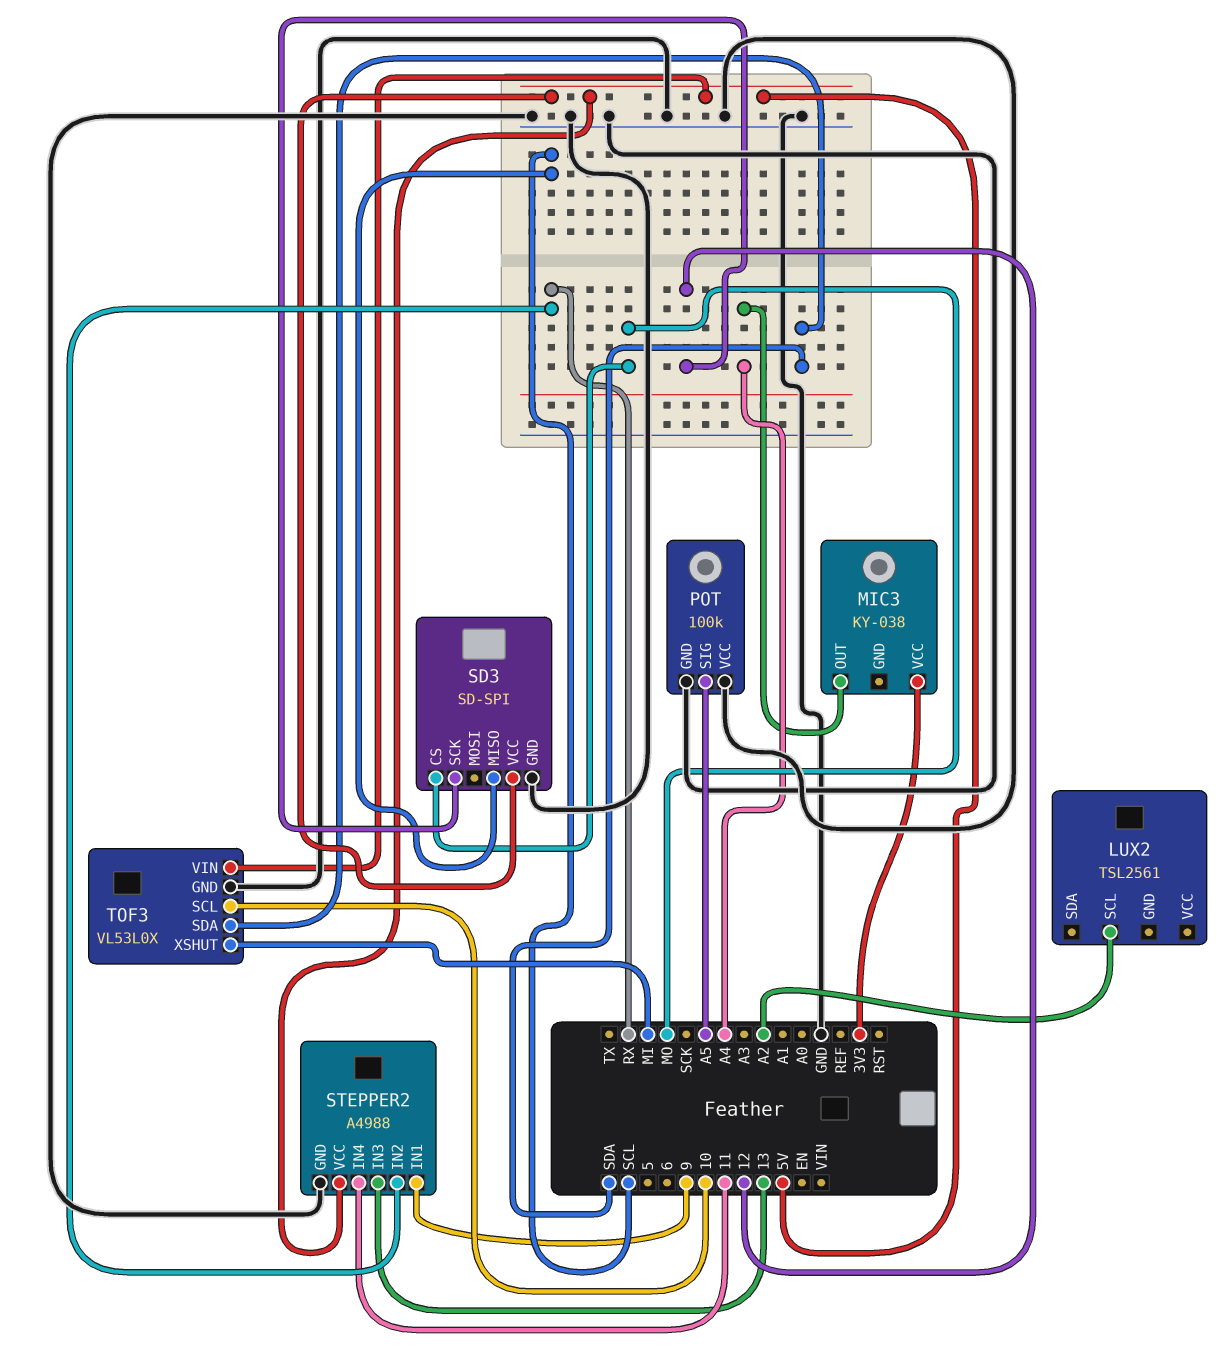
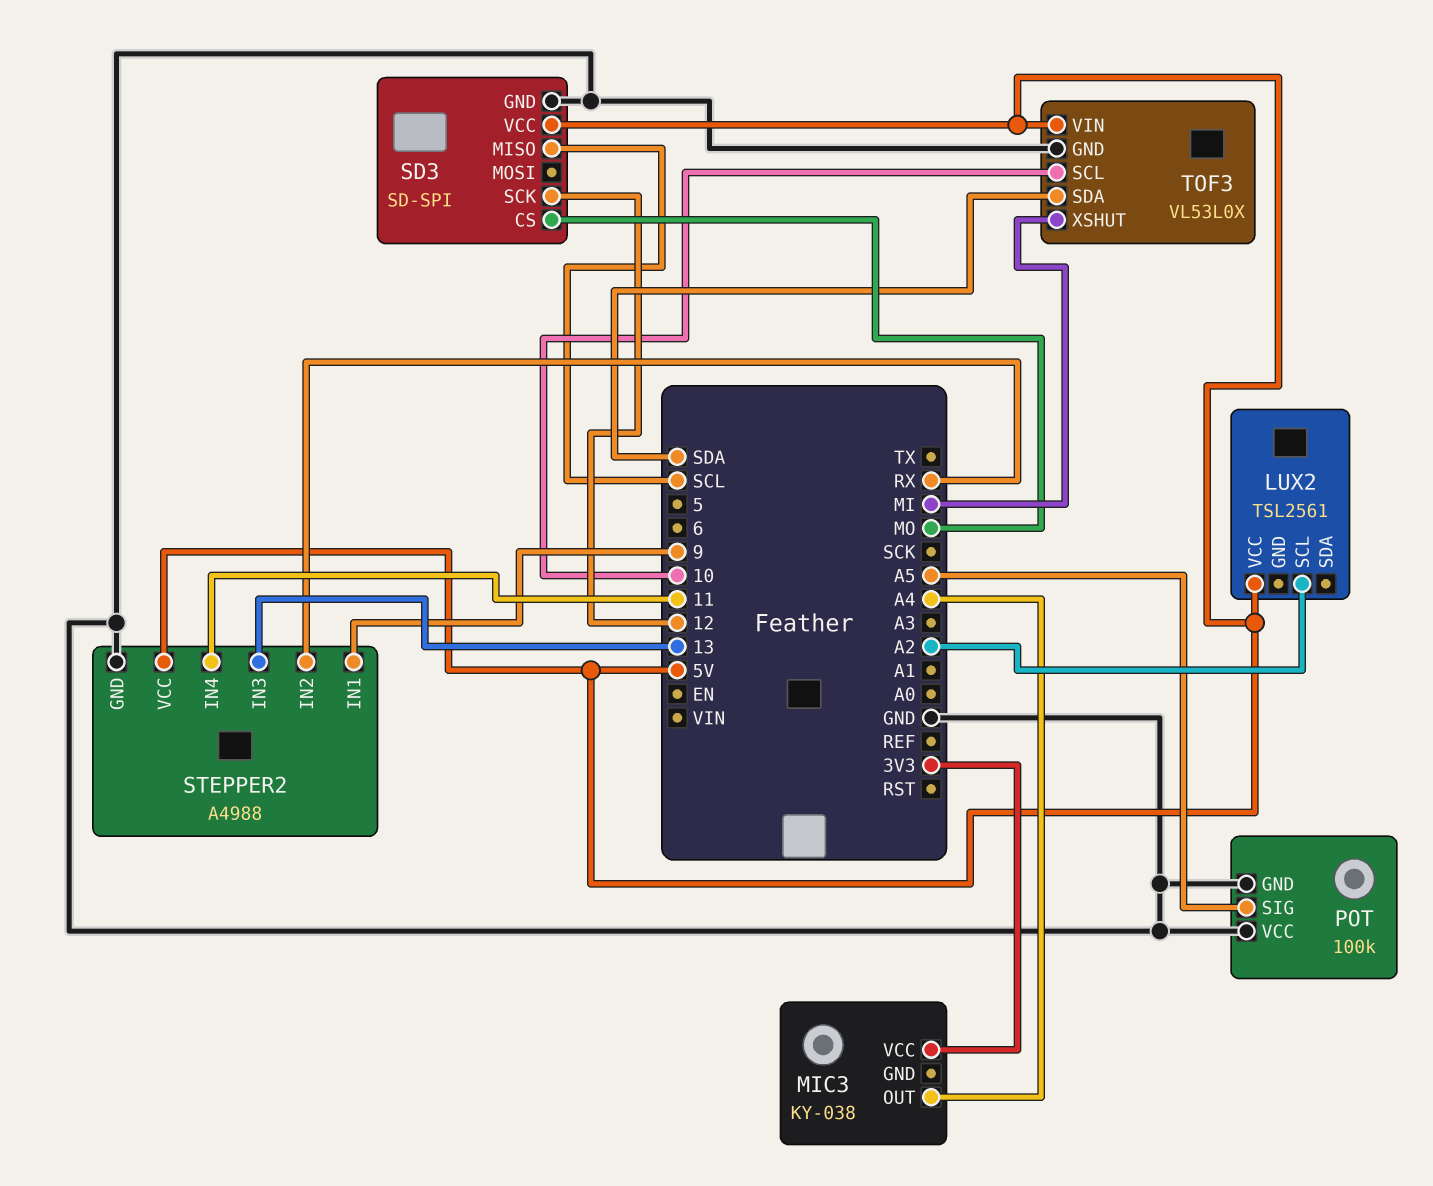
LUX2 pin VCC: none -> 5V

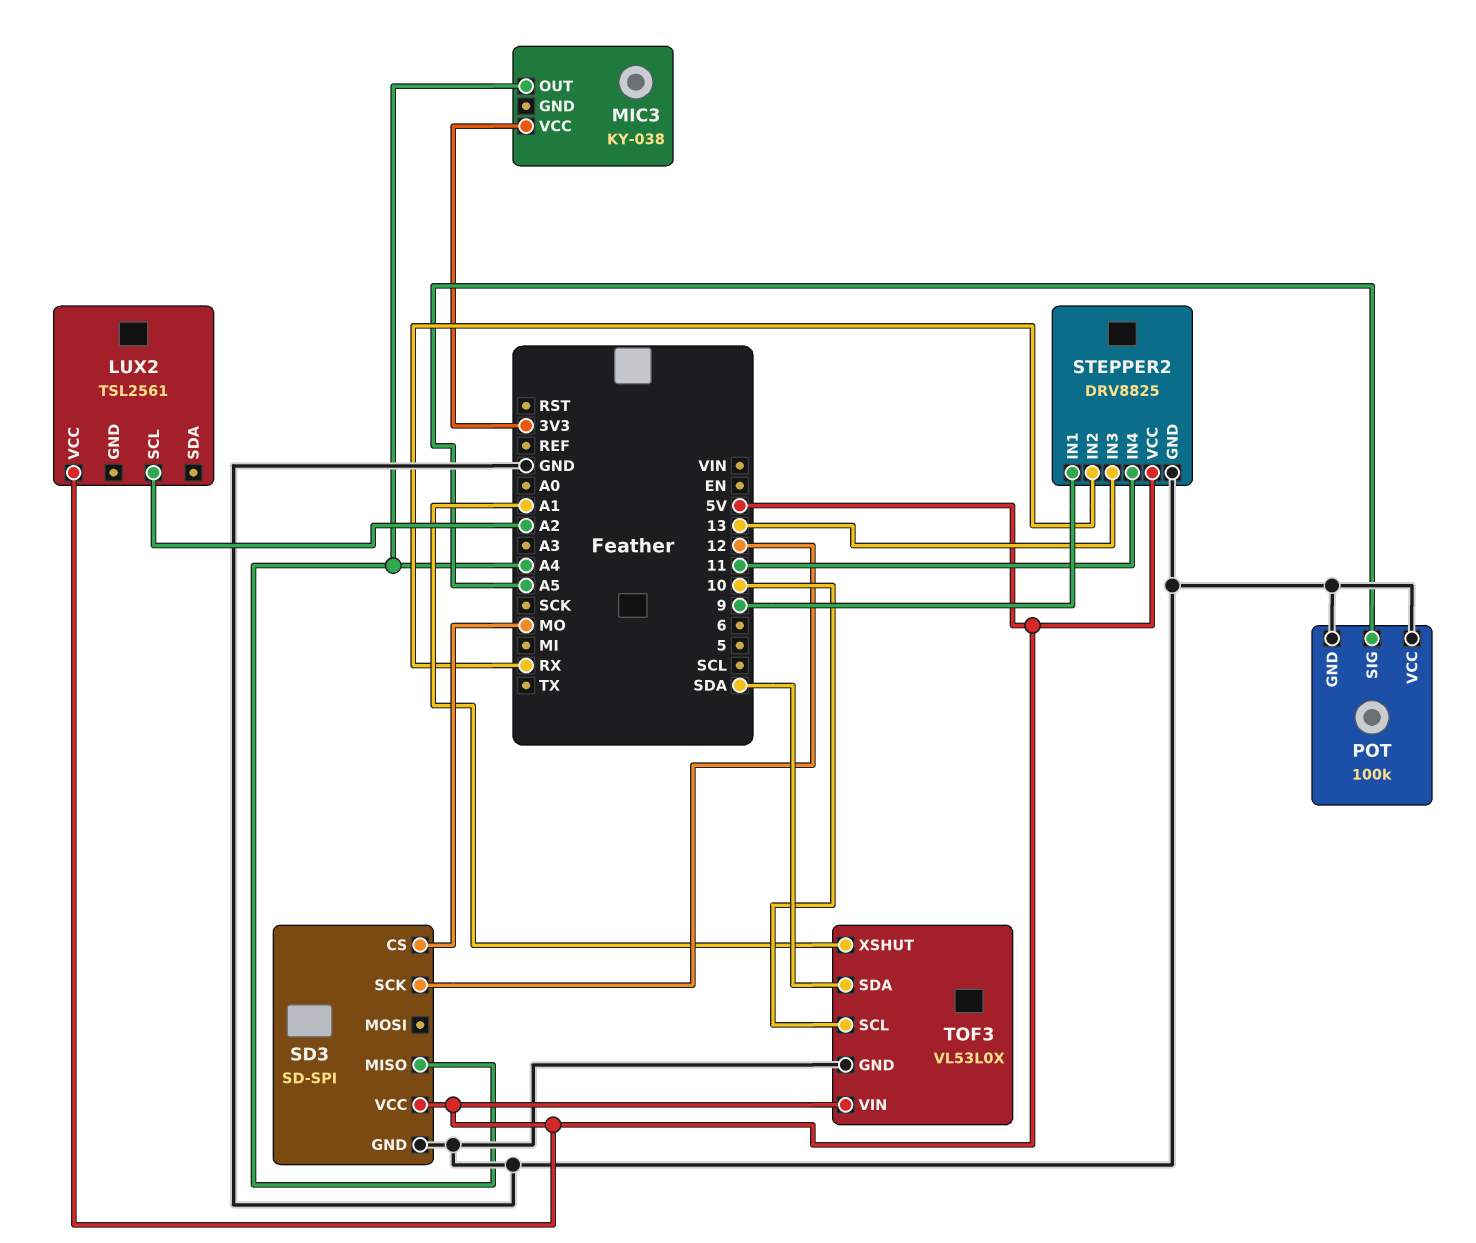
SD3 pin MISO: SCL -> A4
STEPPER2: A4988 -> DRV8825
TOF3 pin XSHUT: MI -> A1

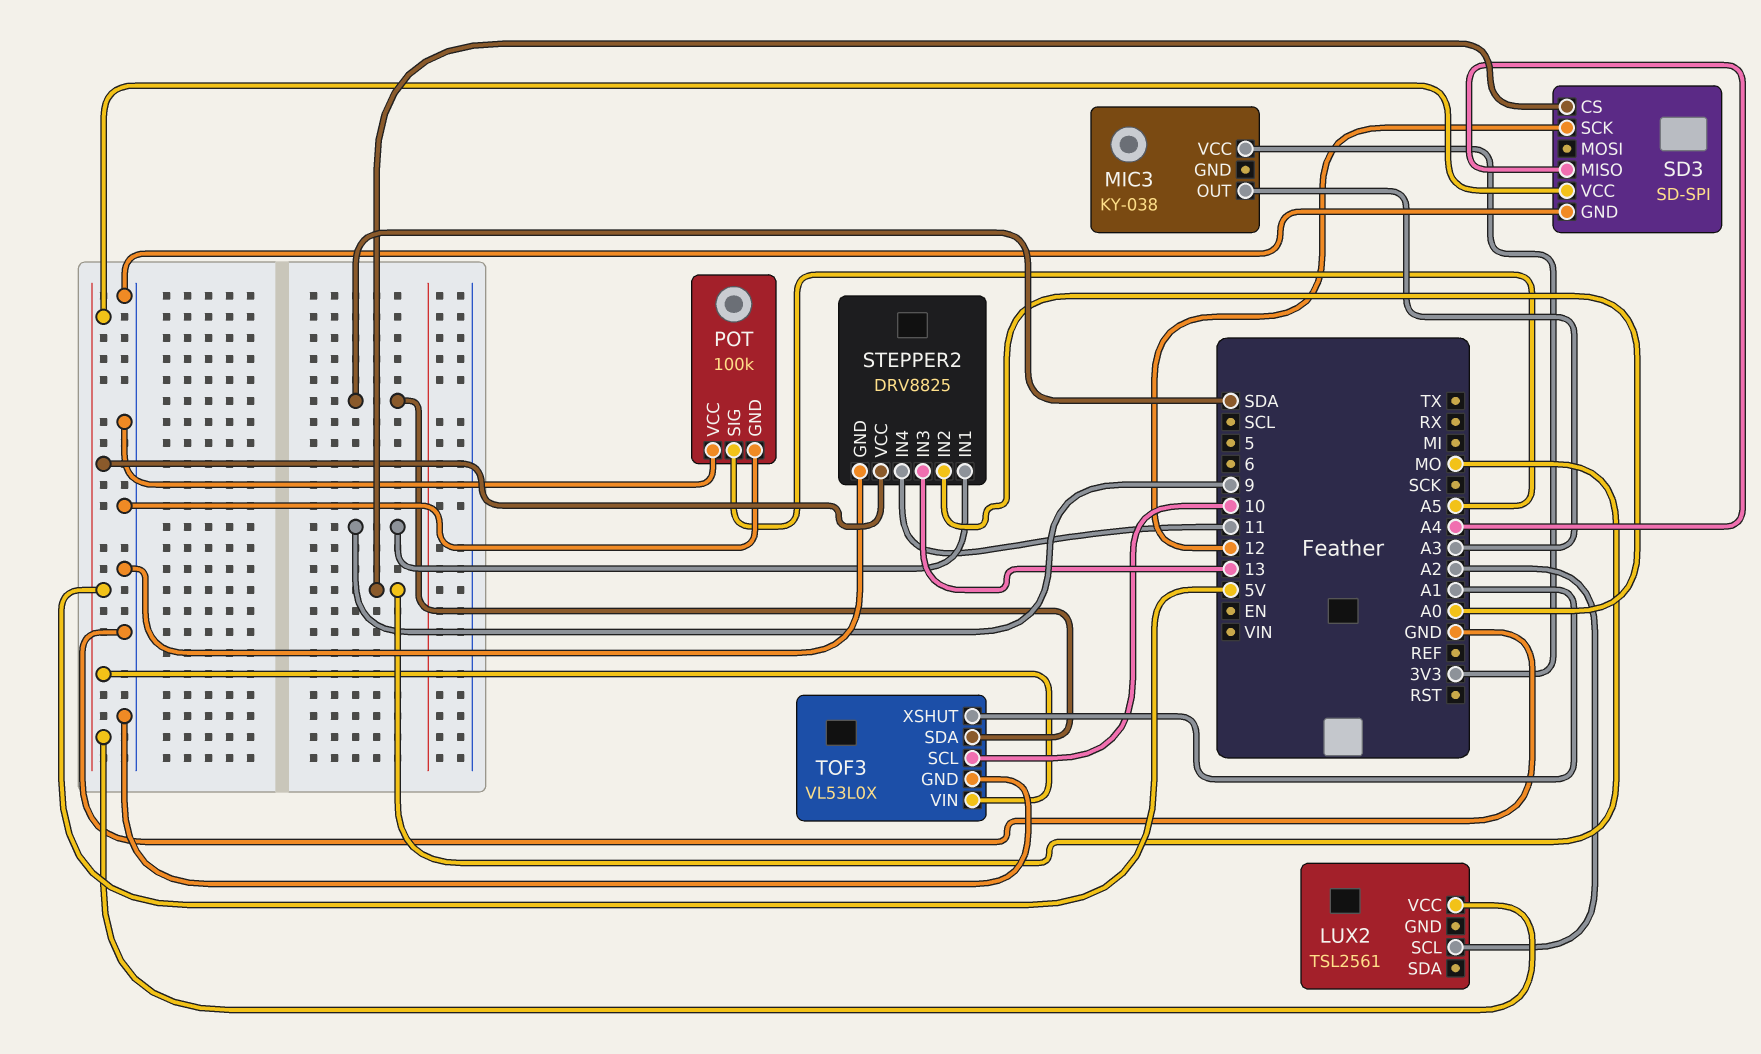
MIC3 pin OUT: A4 -> A3
STEPPER2 pin IN2: RX -> A0

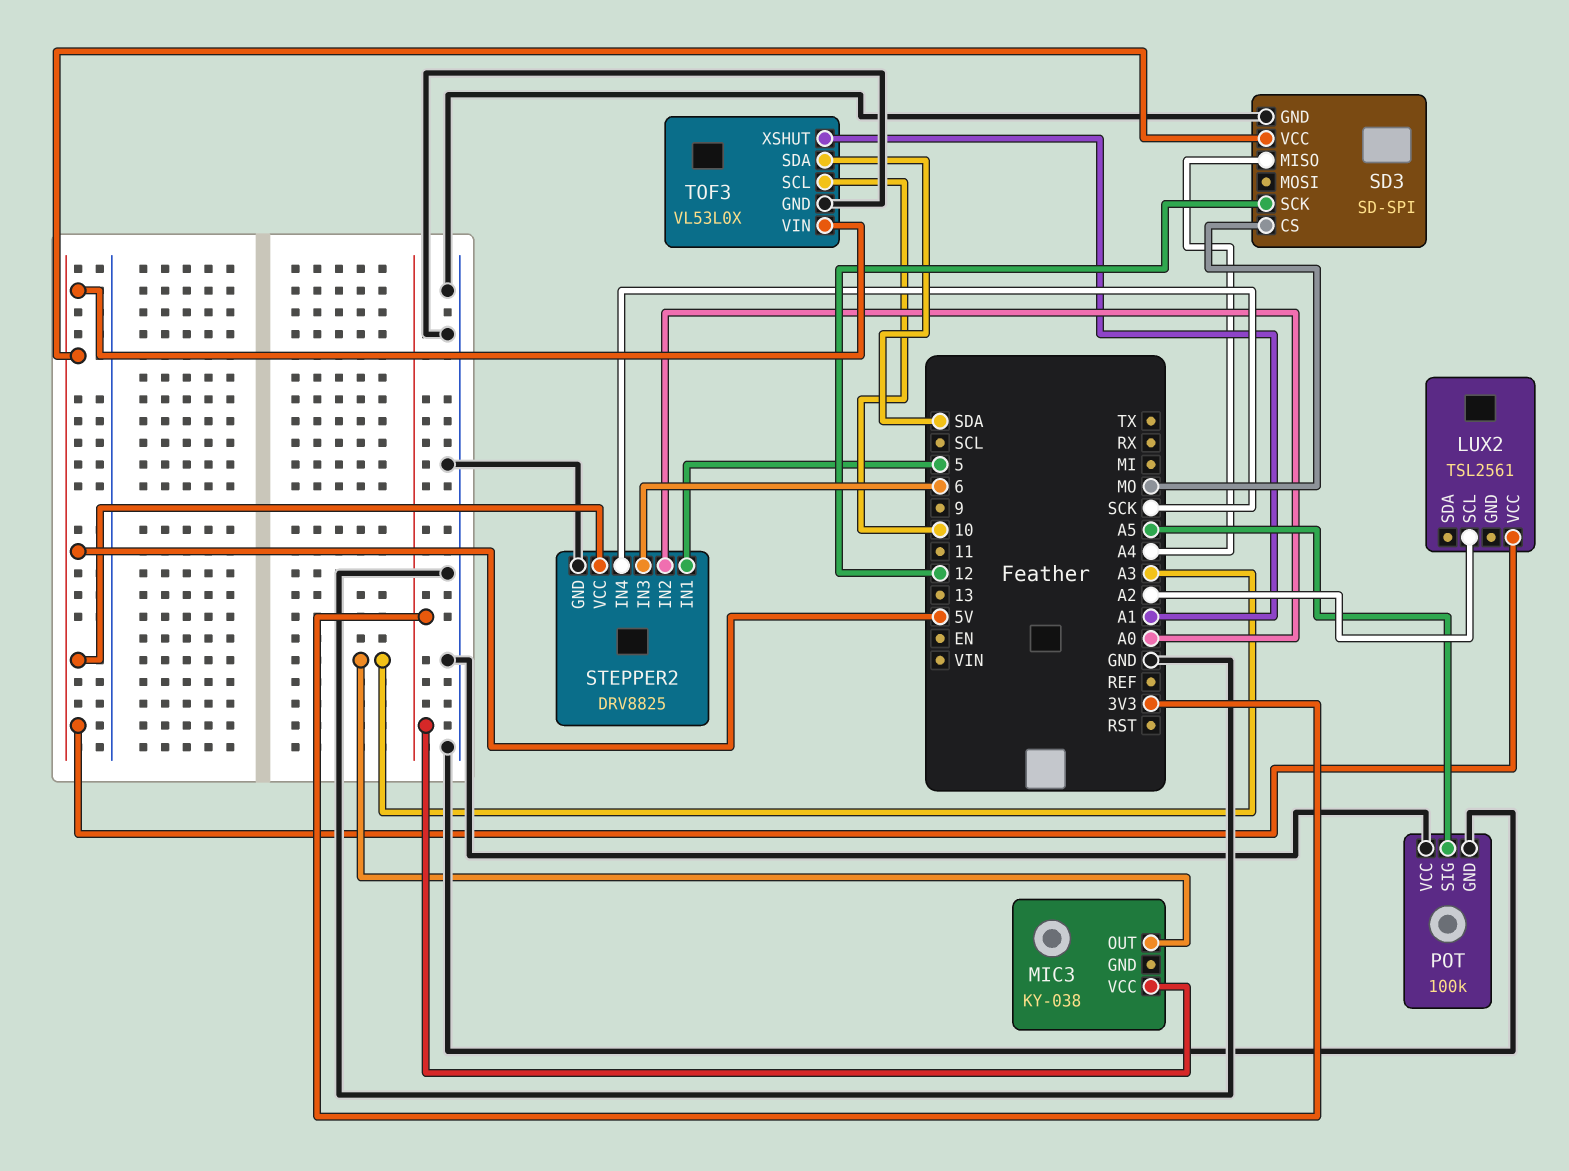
STEPPER2 pin IN1: 9 -> 5
STEPPER2 pin IN3: 13 -> 6
STEPPER2 pin IN4: 11 -> SCK

